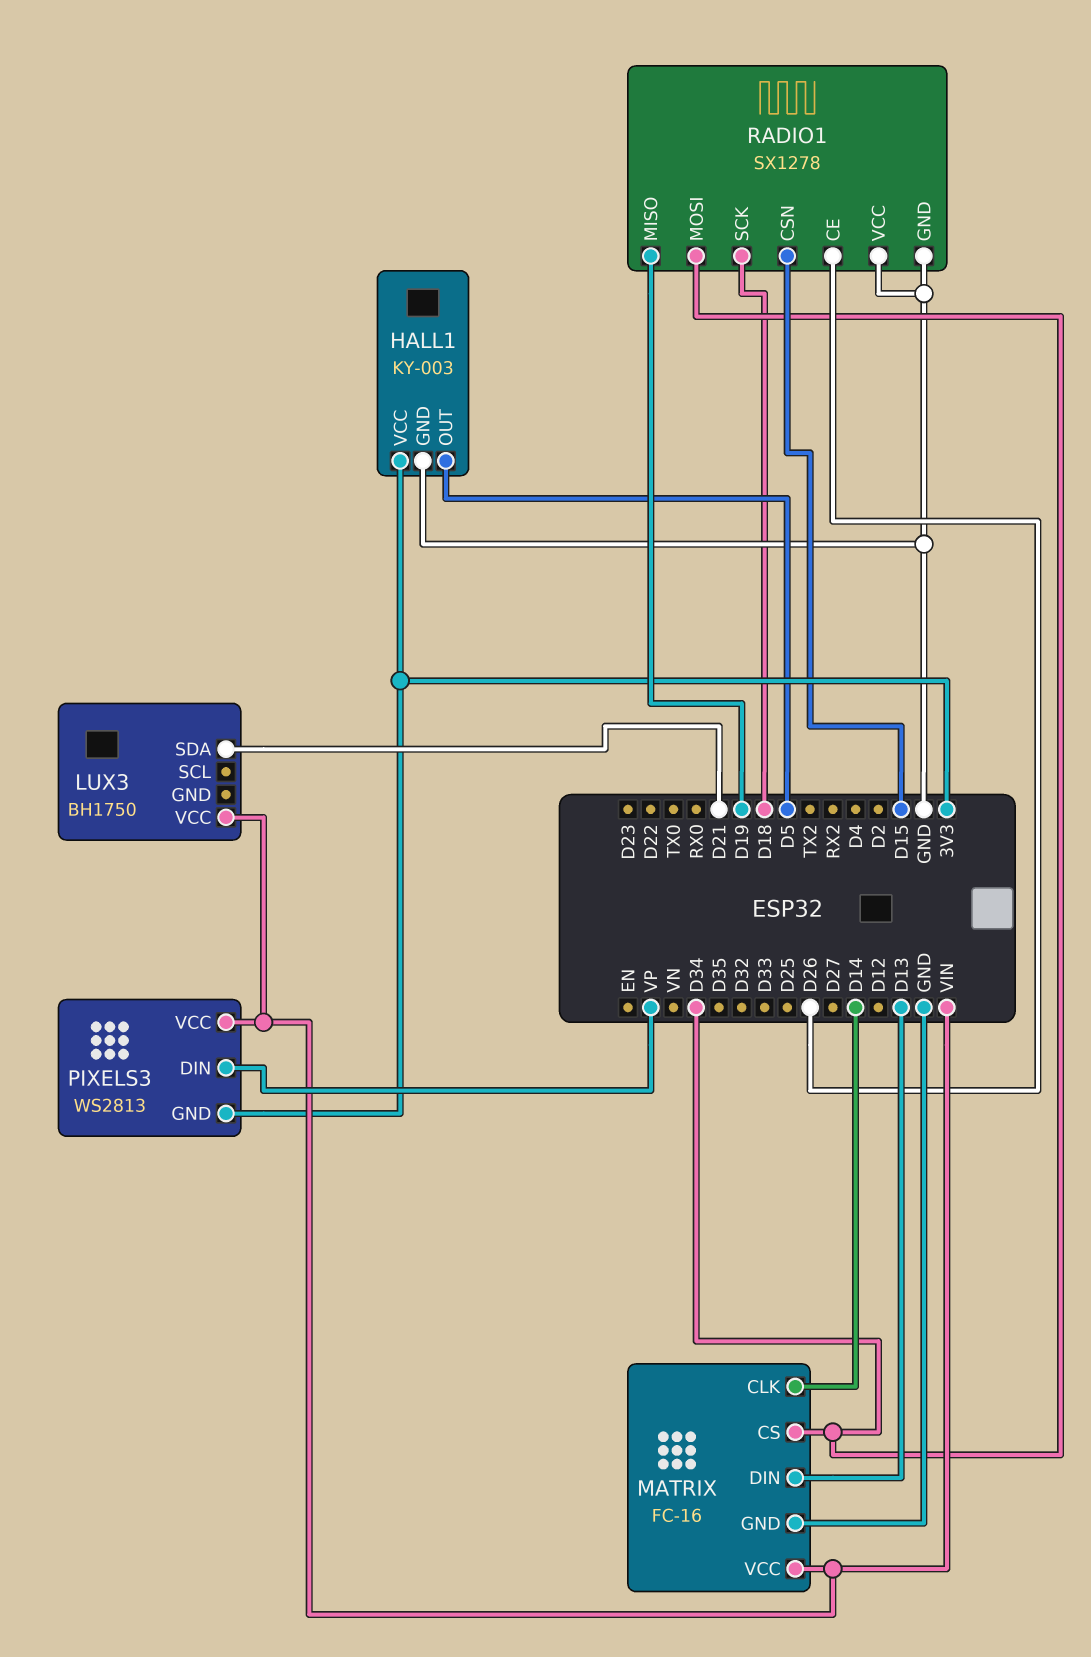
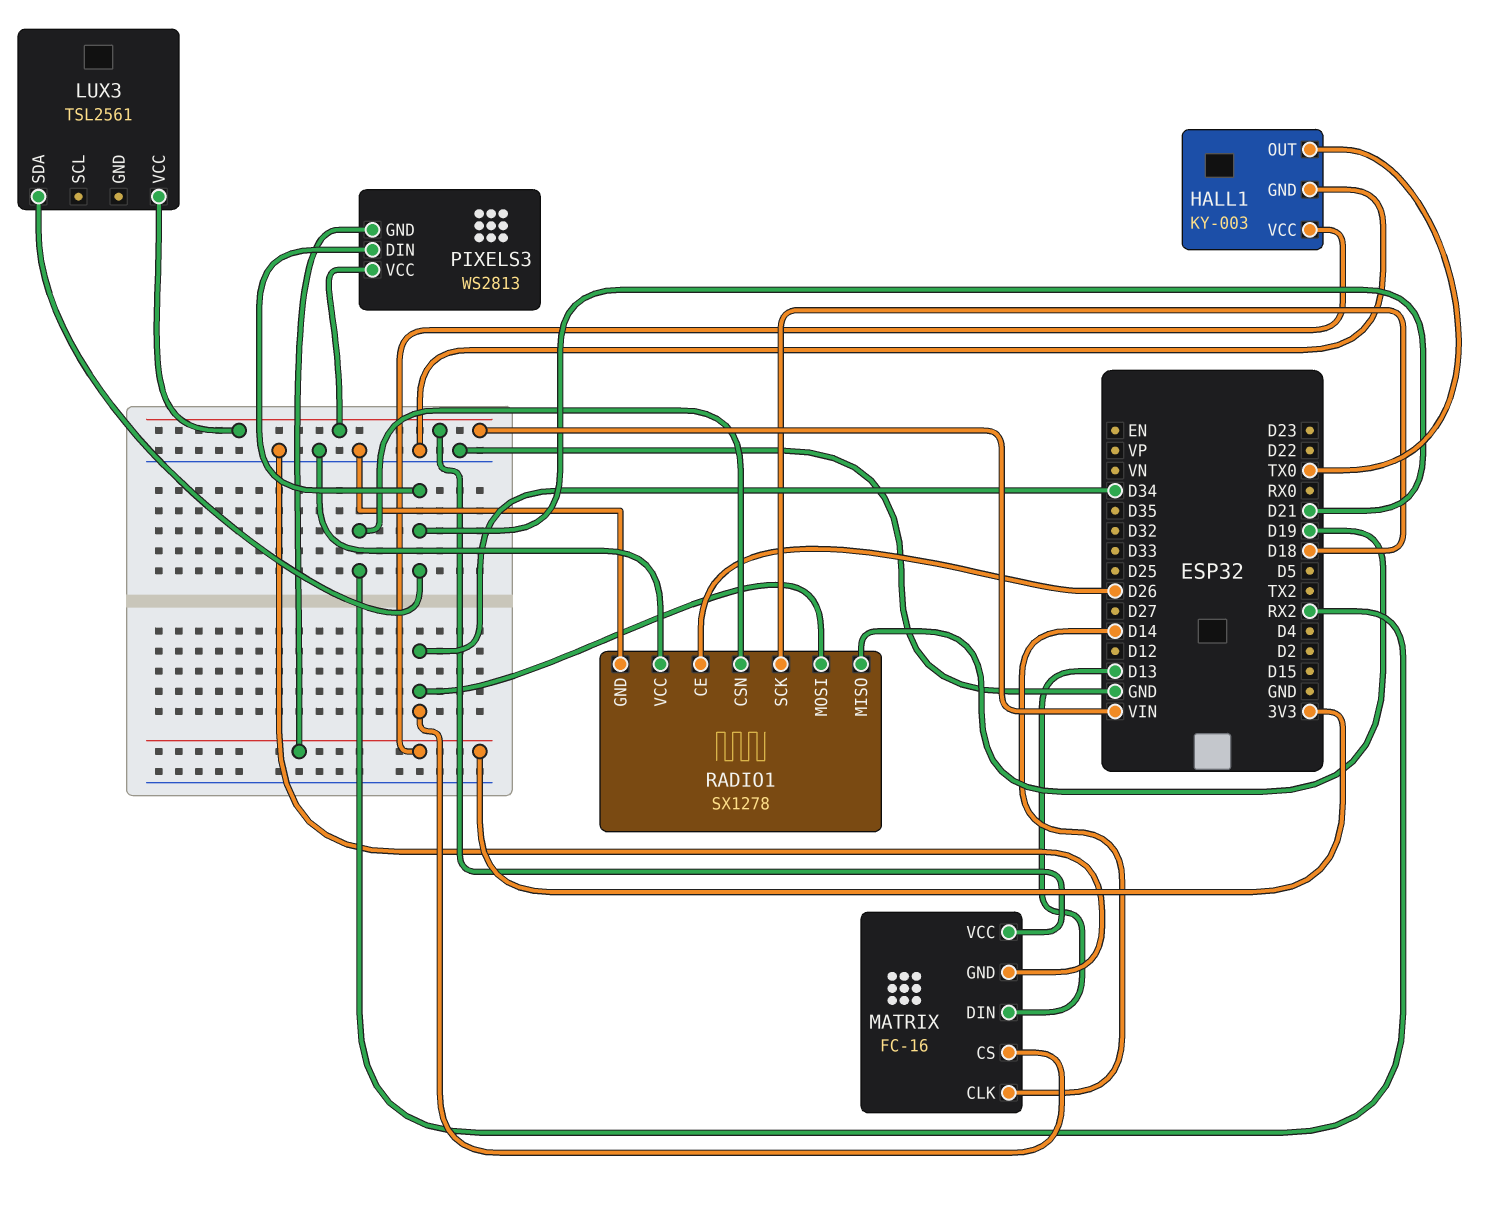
HALL1 pin OUT: D5 -> TX0
LUX3: BH1750 -> TSL2561
PIXELS3 pin DIN: VP -> D21
RADIO1 pin CSN: D15 -> RX2

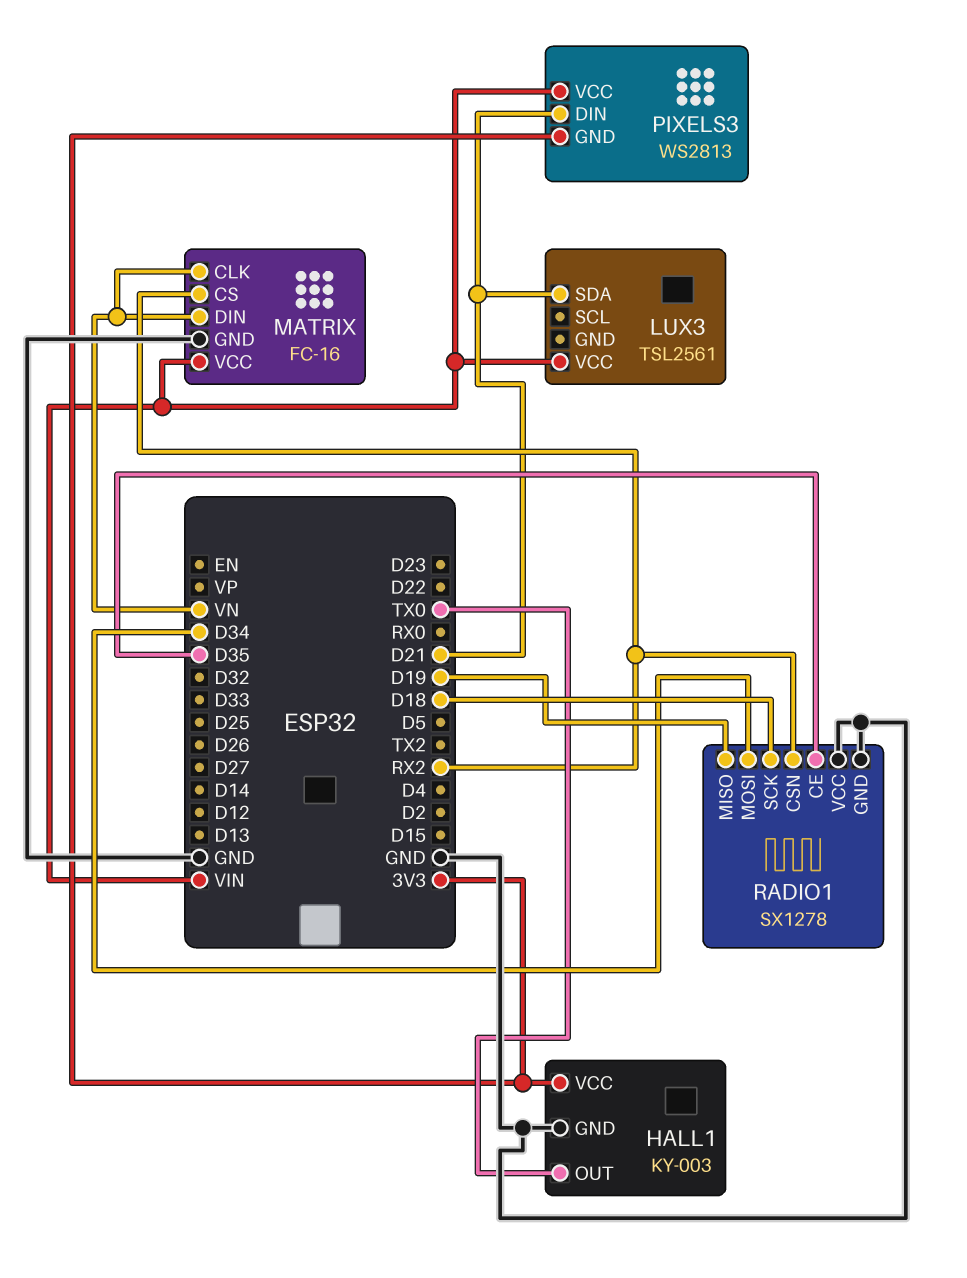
MATRIX pin CLK: D14 -> VN
MATRIX pin CS: D34 -> RX2
MATRIX pin DIN: D13 -> VN
RADIO1 pin CE: D26 -> D35

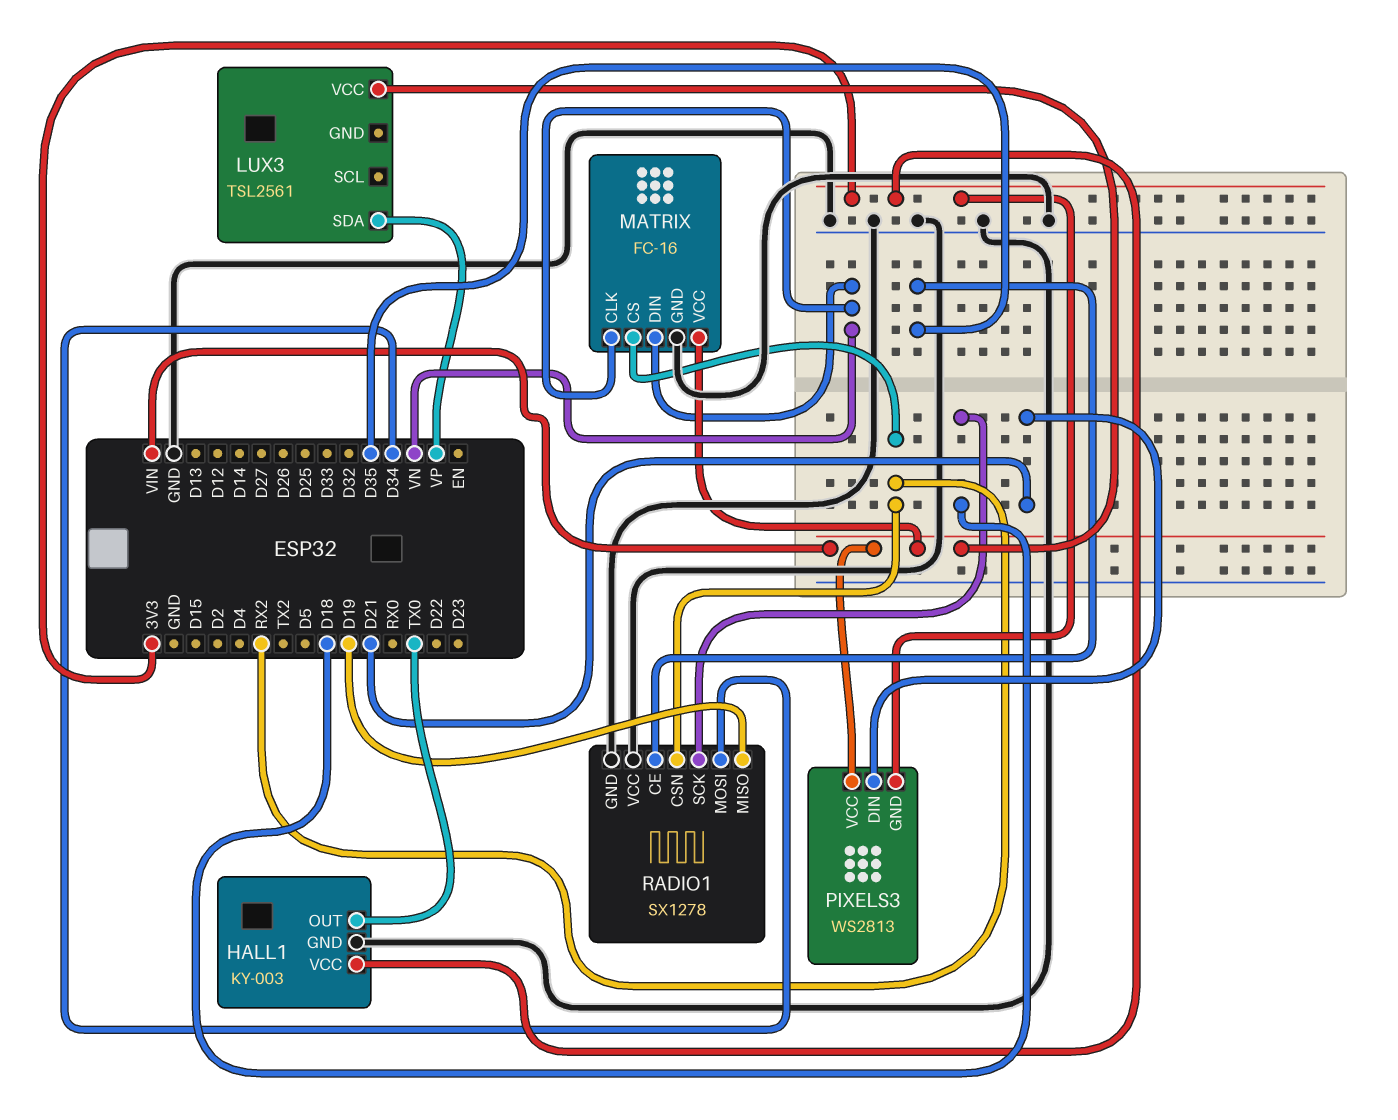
LUX3 pin SDA: D21 -> VP

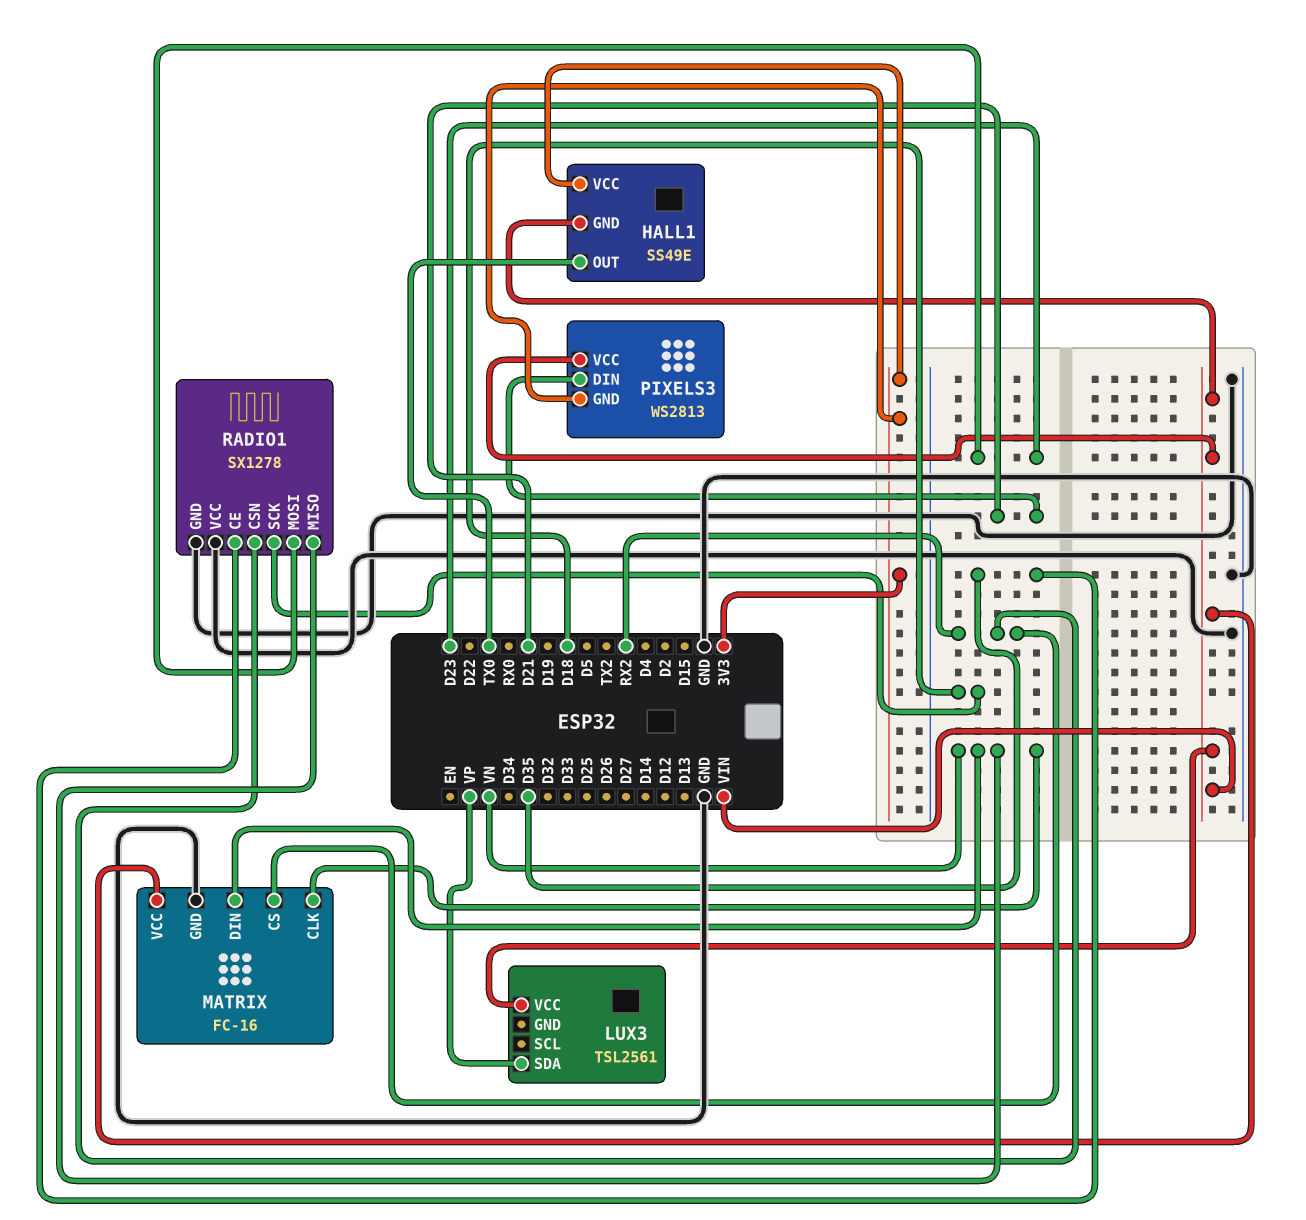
HALL1: KY-003 -> SS49E
HALL1 pin GND: GND -> VIN
RADIO1 pin MISO: D19 -> VN
RADIO1 pin MOSI: D34 -> D23

